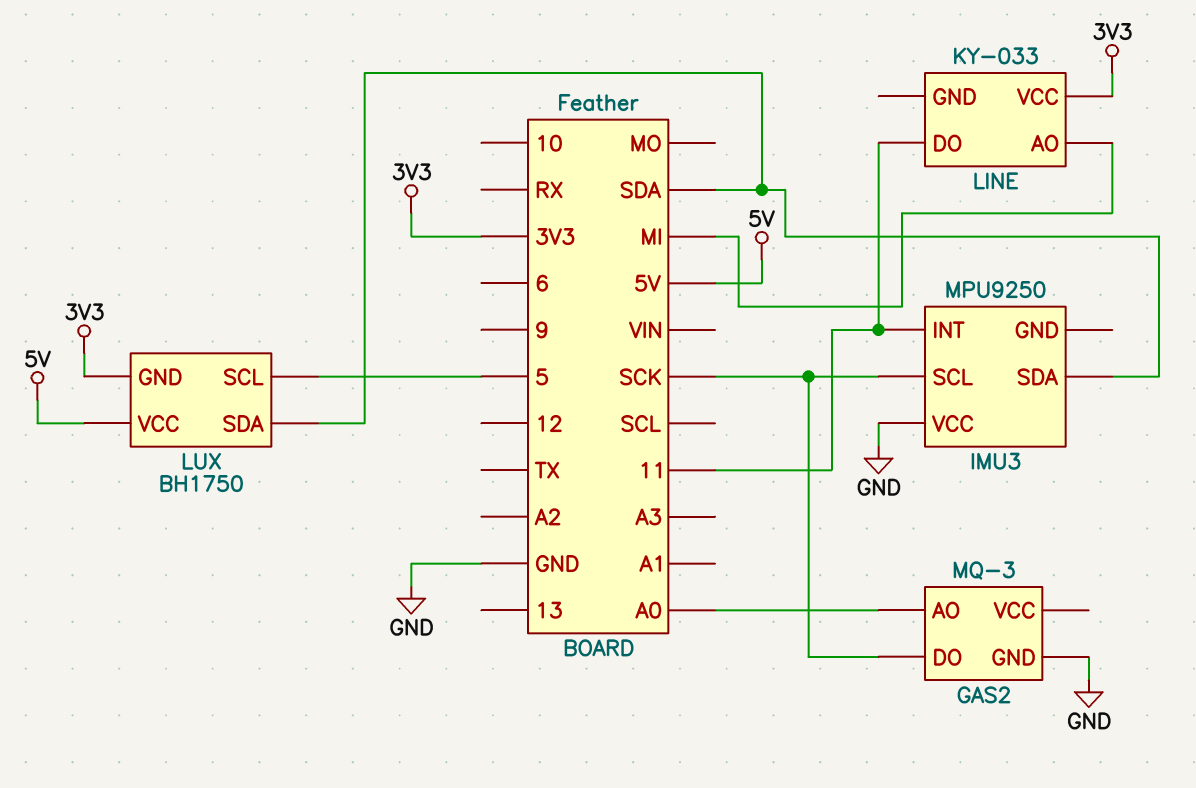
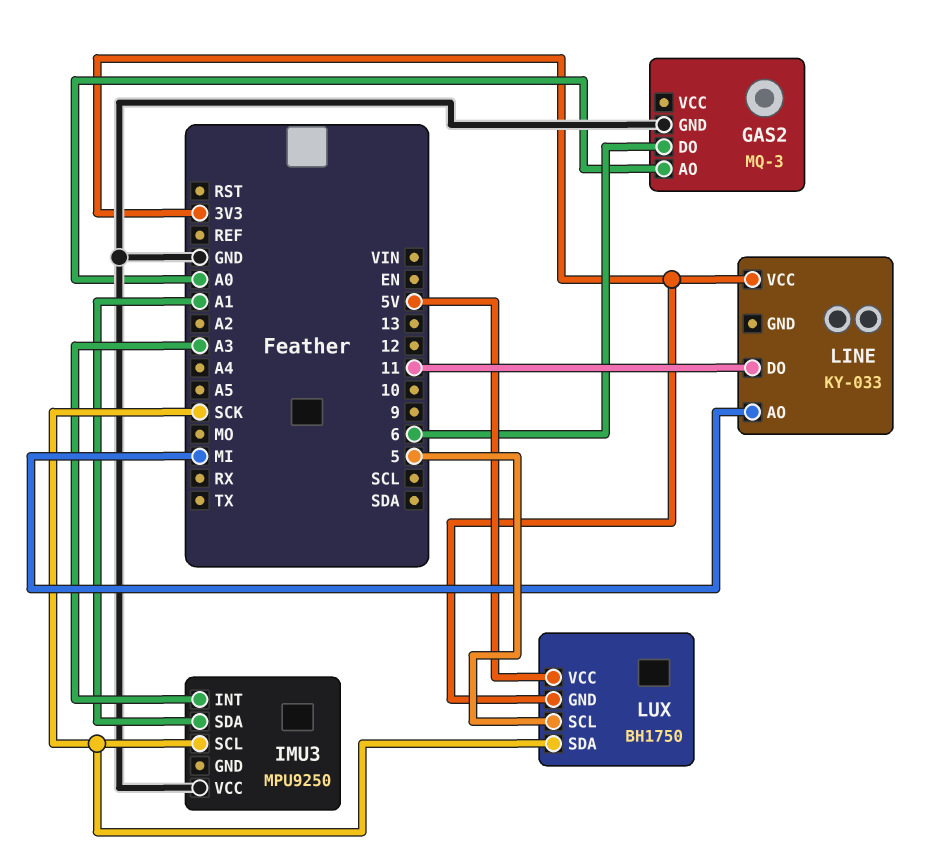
GAS2 pin DO: SCK -> 6
IMU3 pin INT: 11 -> A3
IMU3 pin SDA: SDA -> A1
LUX pin SDA: SDA -> SCK

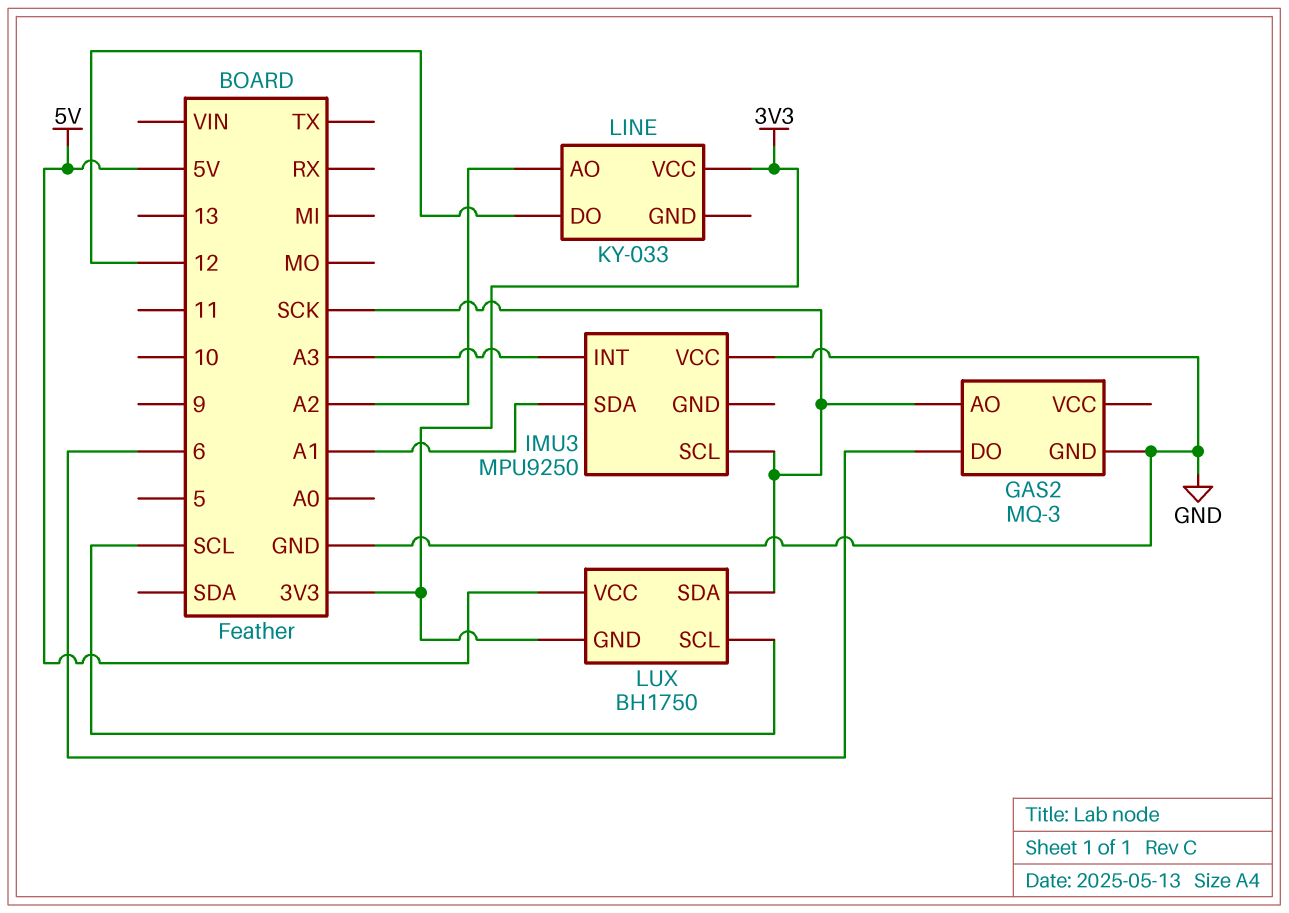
GAS2 pin AO: A0 -> SCK
LINE pin AO: MI -> A2
LINE pin DO: 11 -> 12
LUX pin SCL: 5 -> SCL

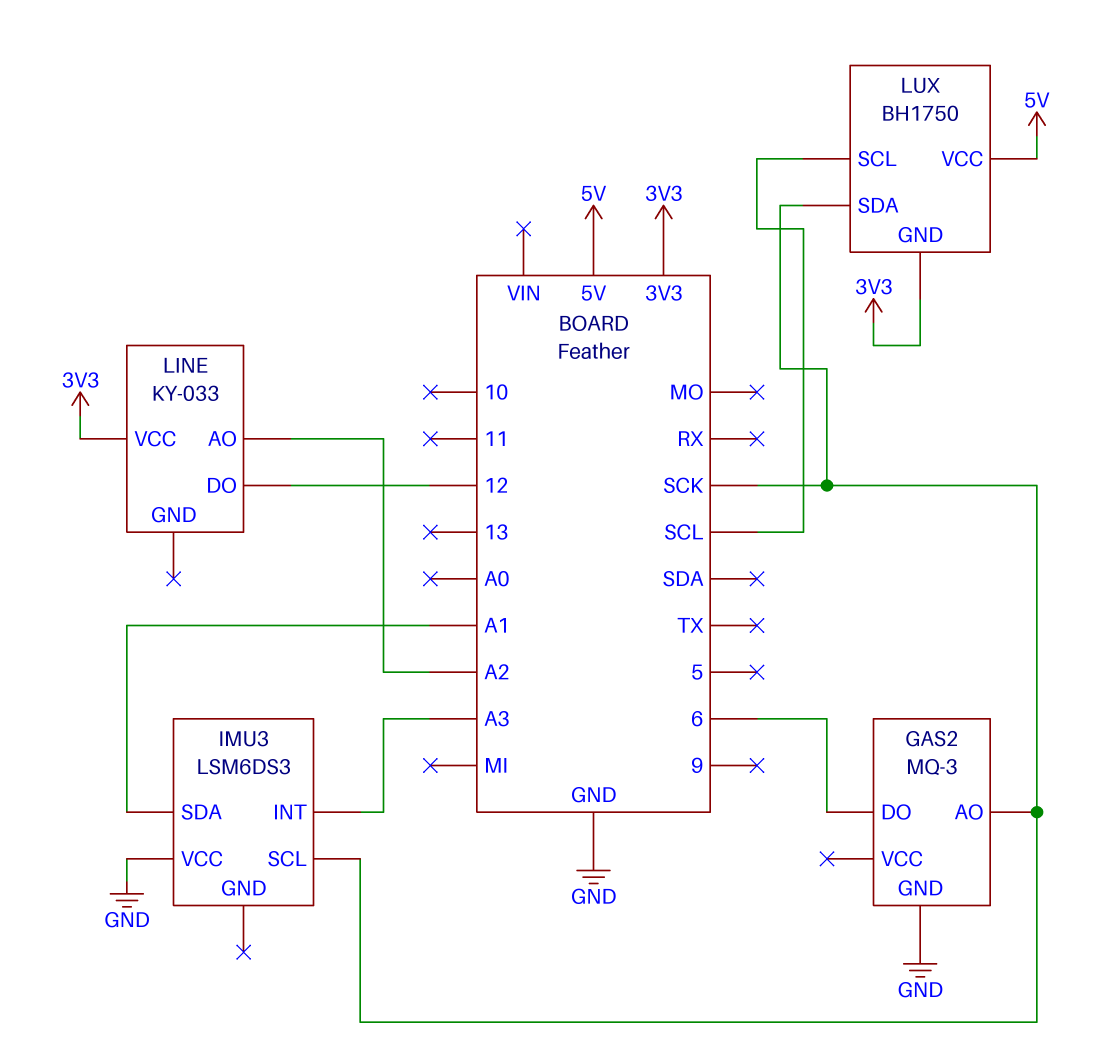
IMU3: MPU9250 -> LSM6DS3

